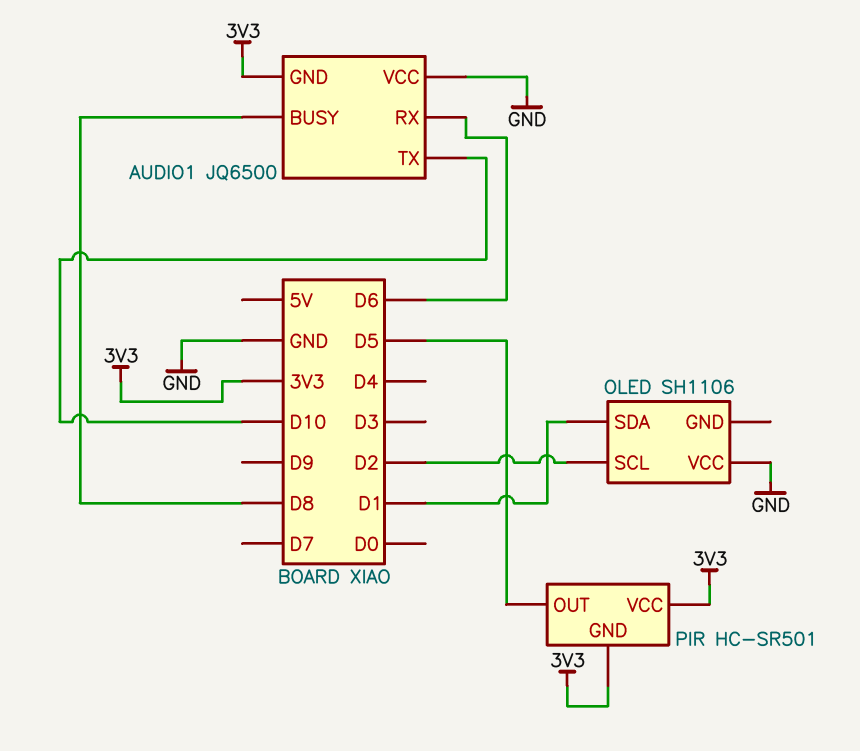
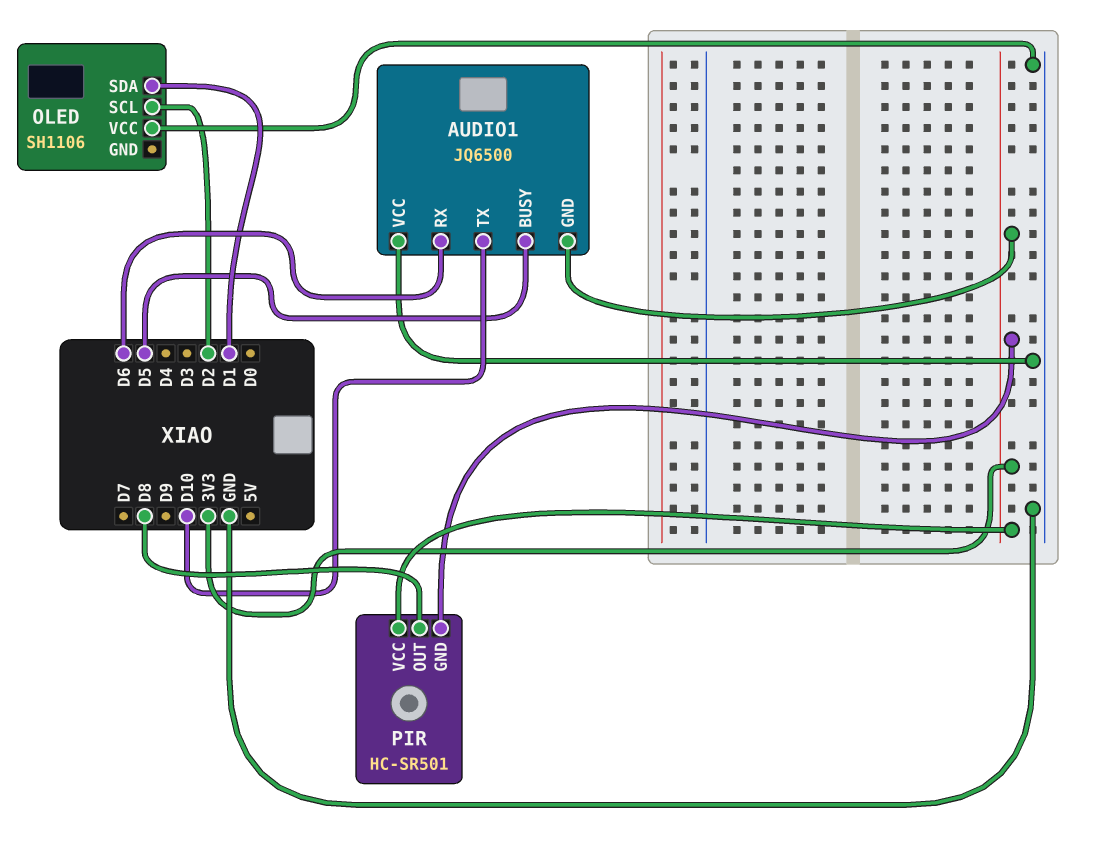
AUDIO1 pin BUSY: D8 -> D5
PIR pin OUT: D5 -> D8

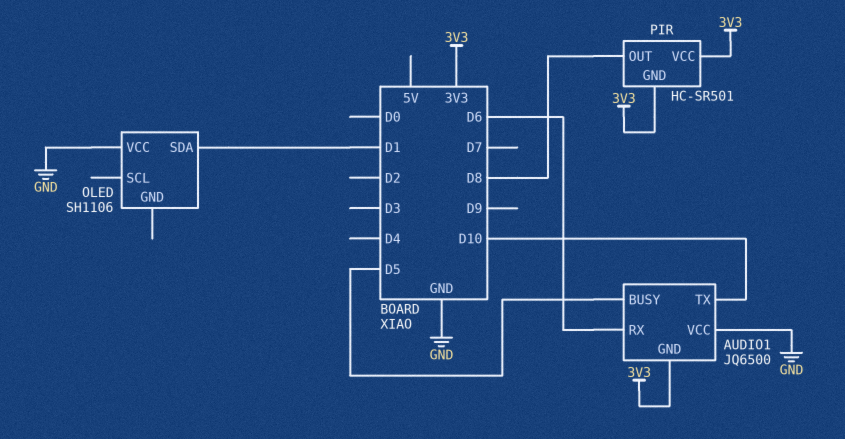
OLED pin SCL: D2 -> none

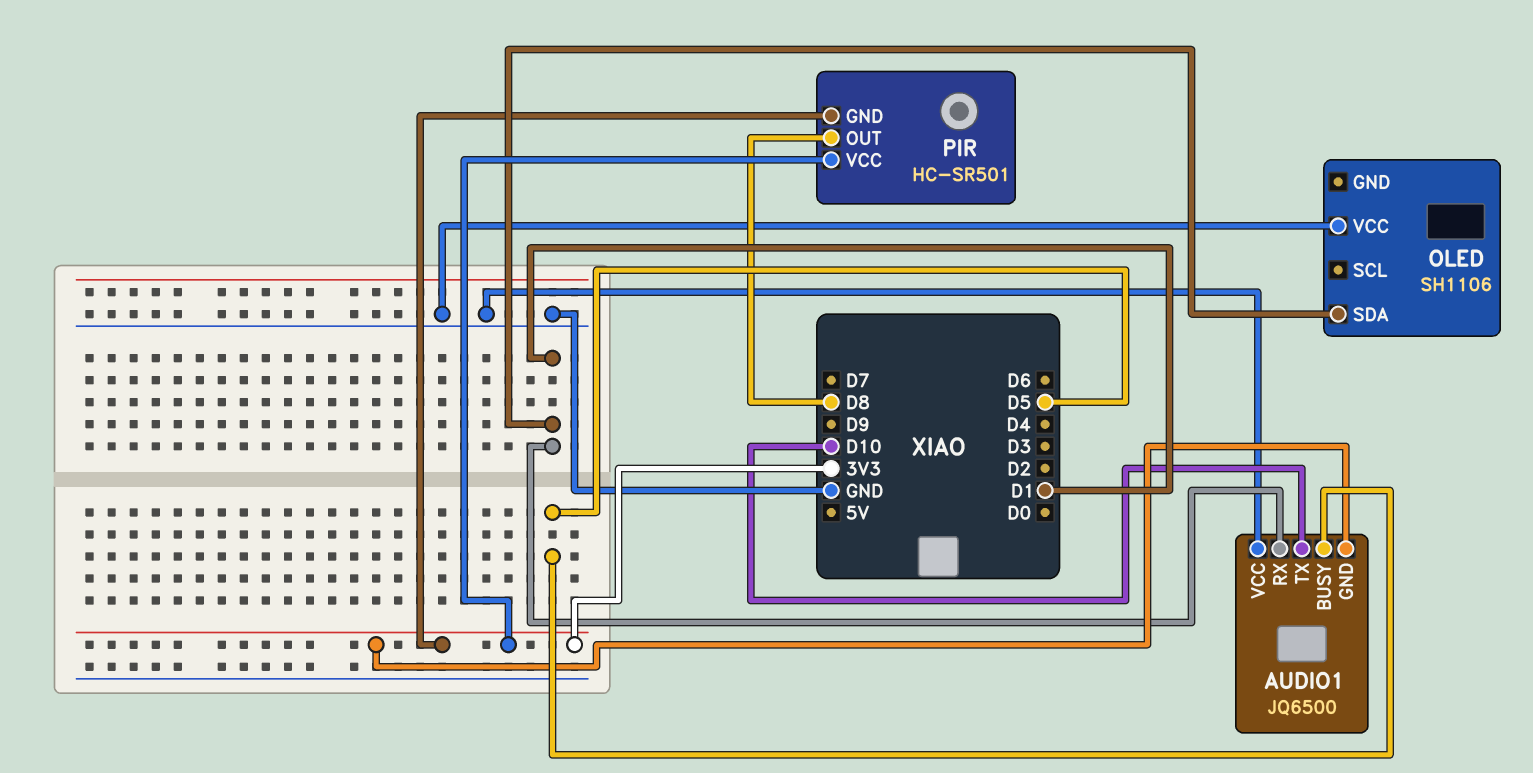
AUDIO1 pin RX: D6 -> D1

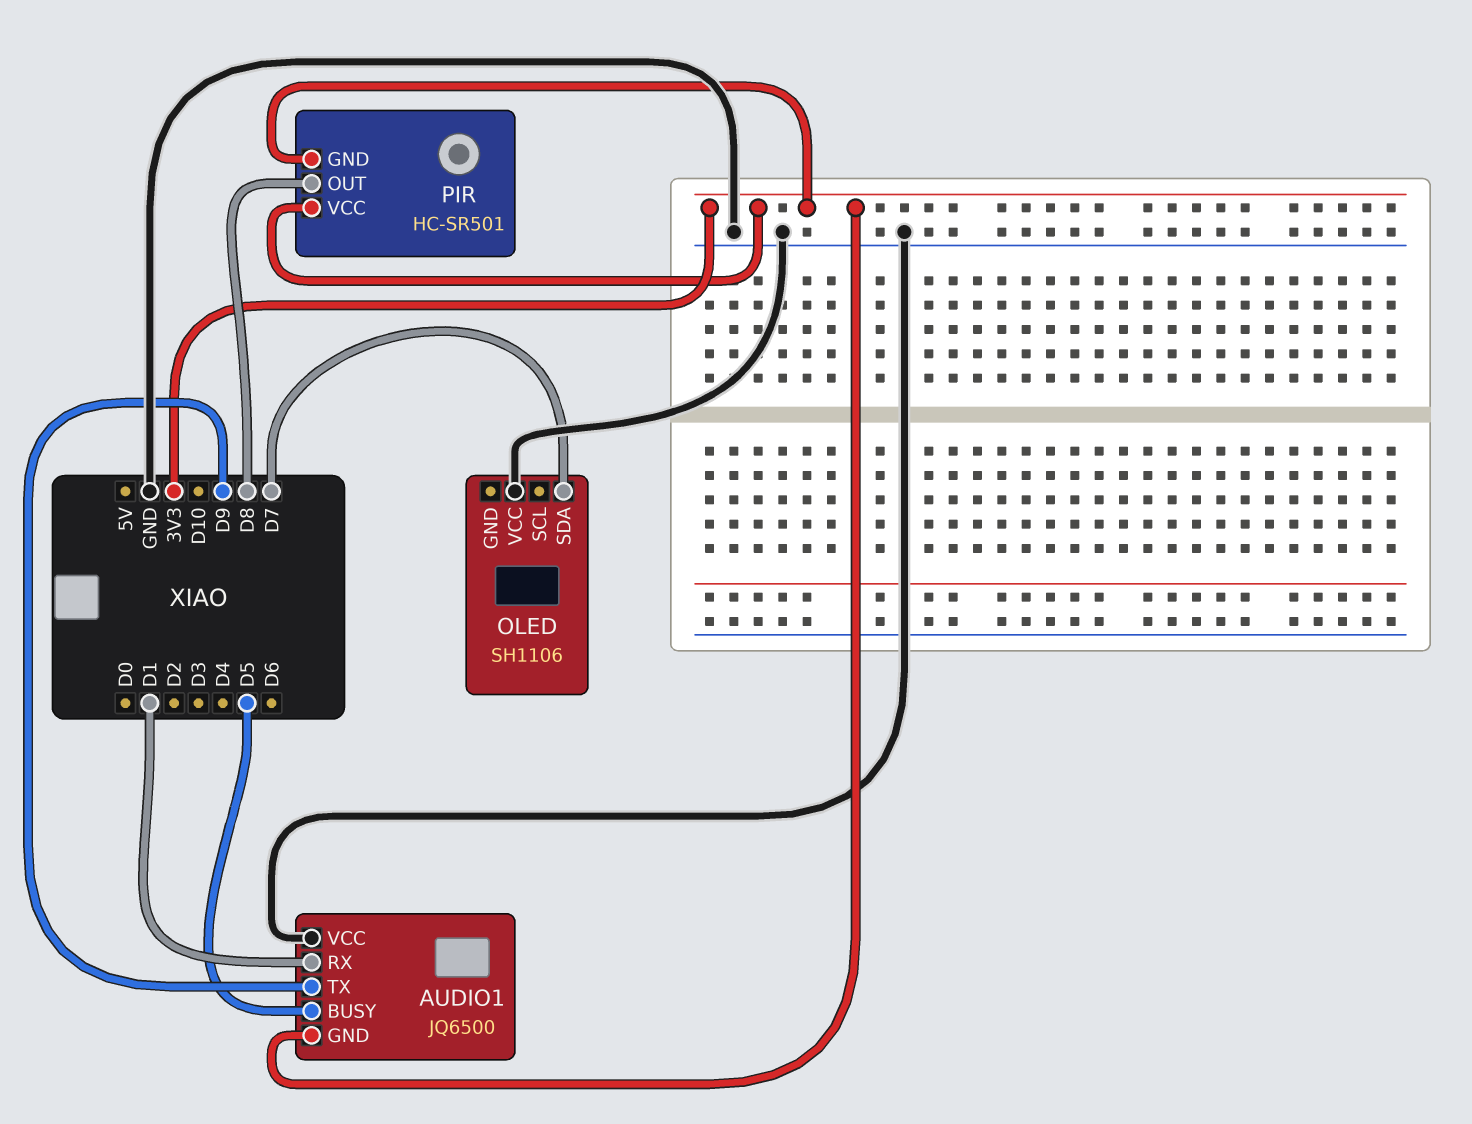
AUDIO1 pin TX: D10 -> D9
OLED pin SDA: D1 -> D7

